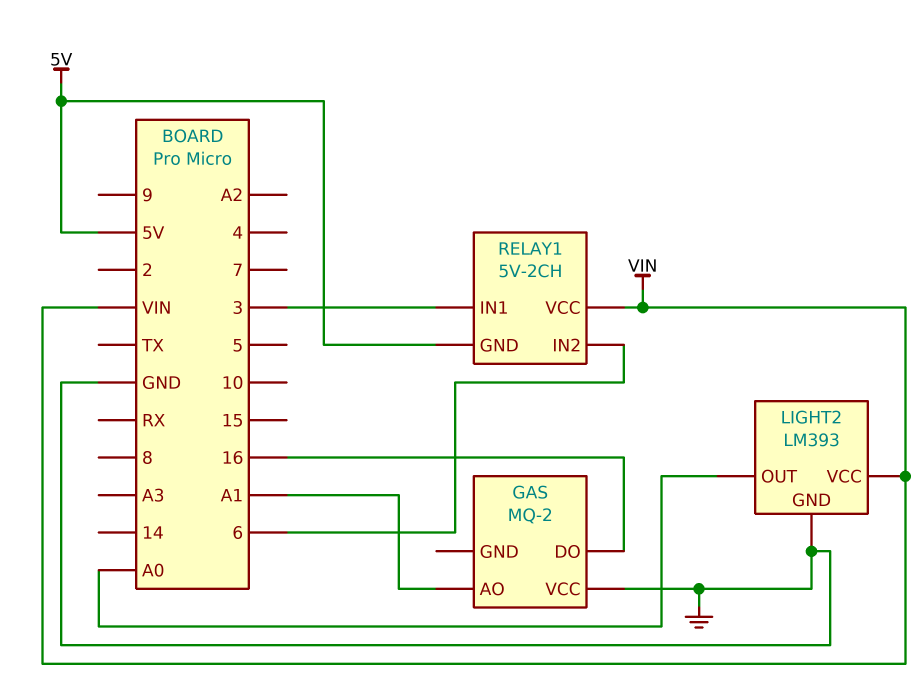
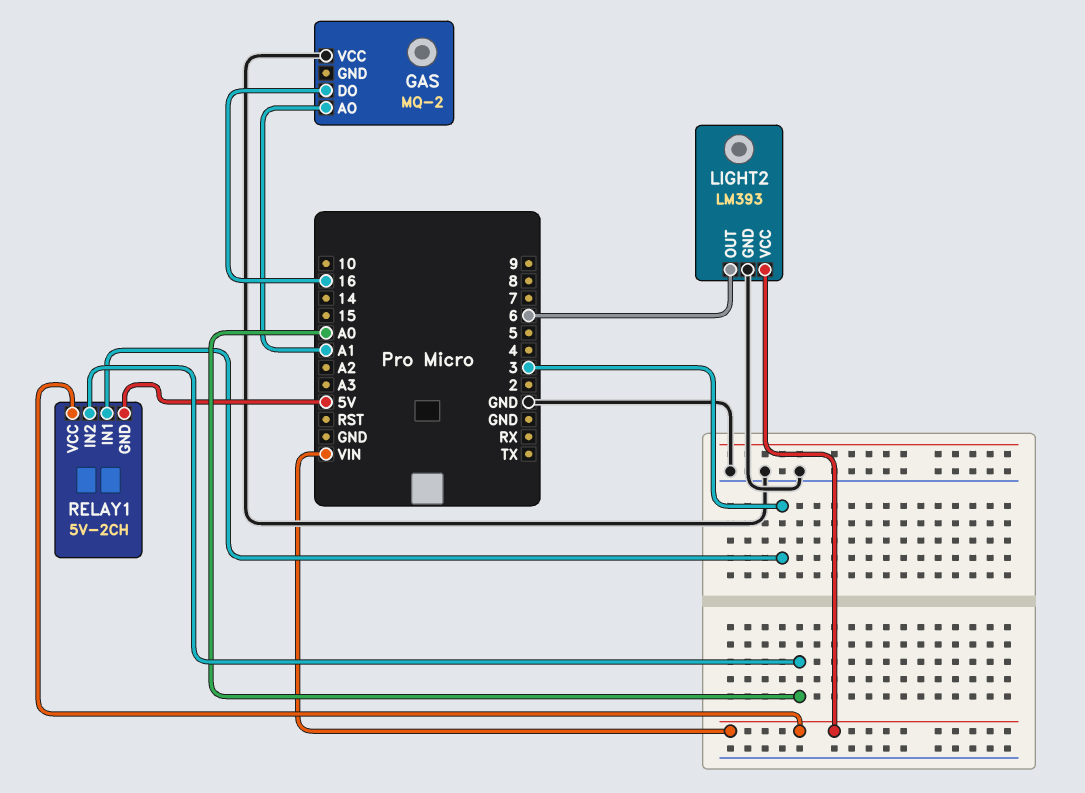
LIGHT2 pin OUT: A0 -> 6
RELAY1 pin IN2: 6 -> A0

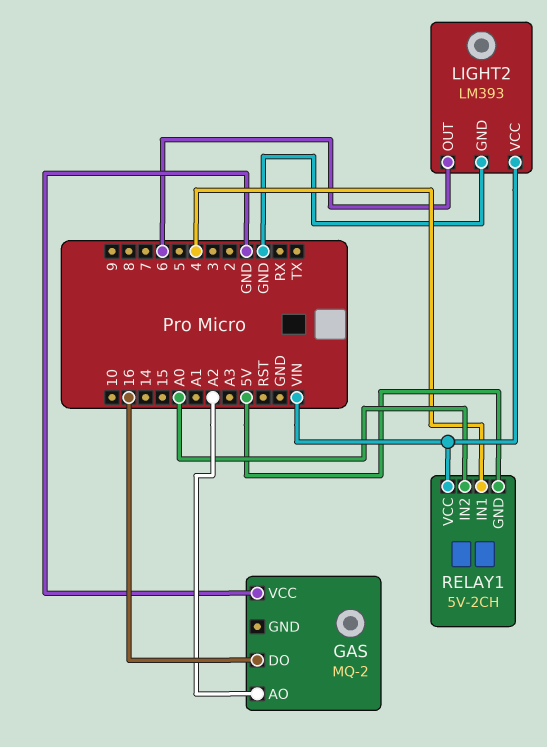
GAS pin AO: A1 -> A2
RELAY1 pin IN1: 3 -> 4

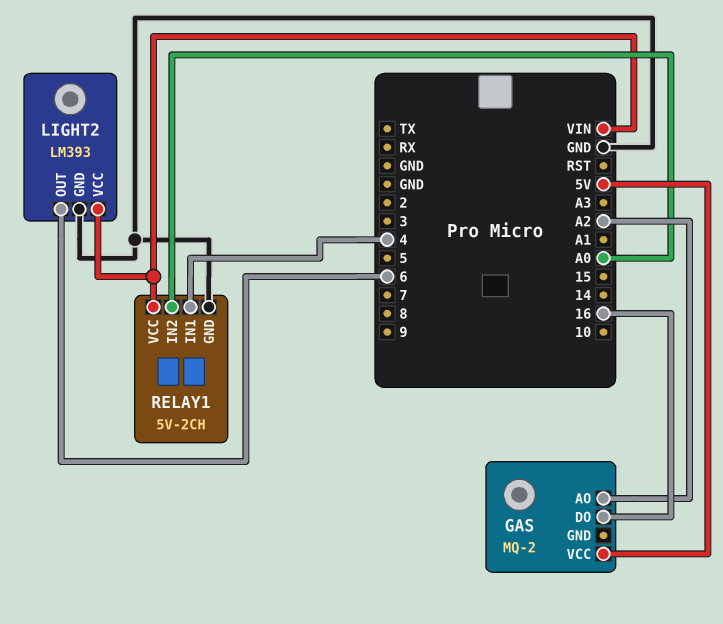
GAS pin VCC: GND -> 5V
RELAY1 pin GND: 5V -> GND

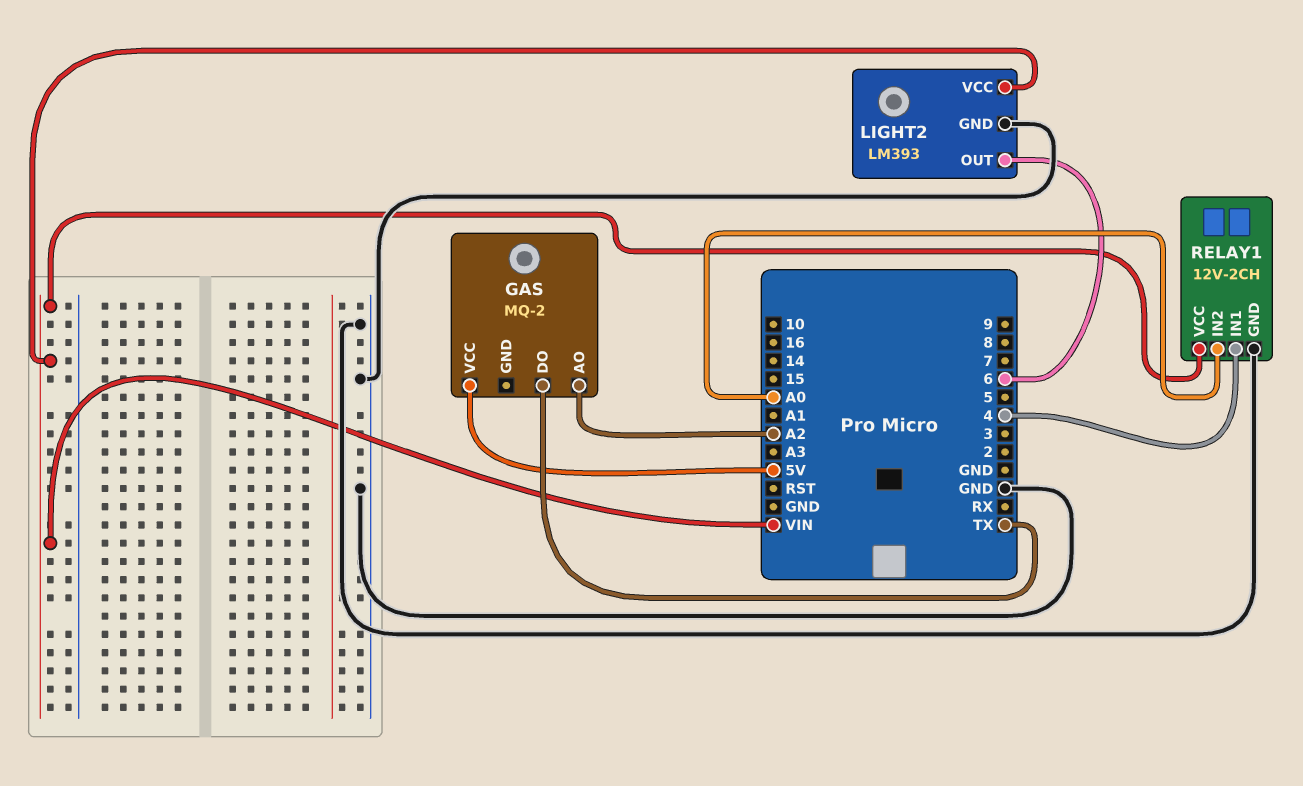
GAS pin DO: 16 -> TX
RELAY1: 5V-2CH -> 12V-2CH

